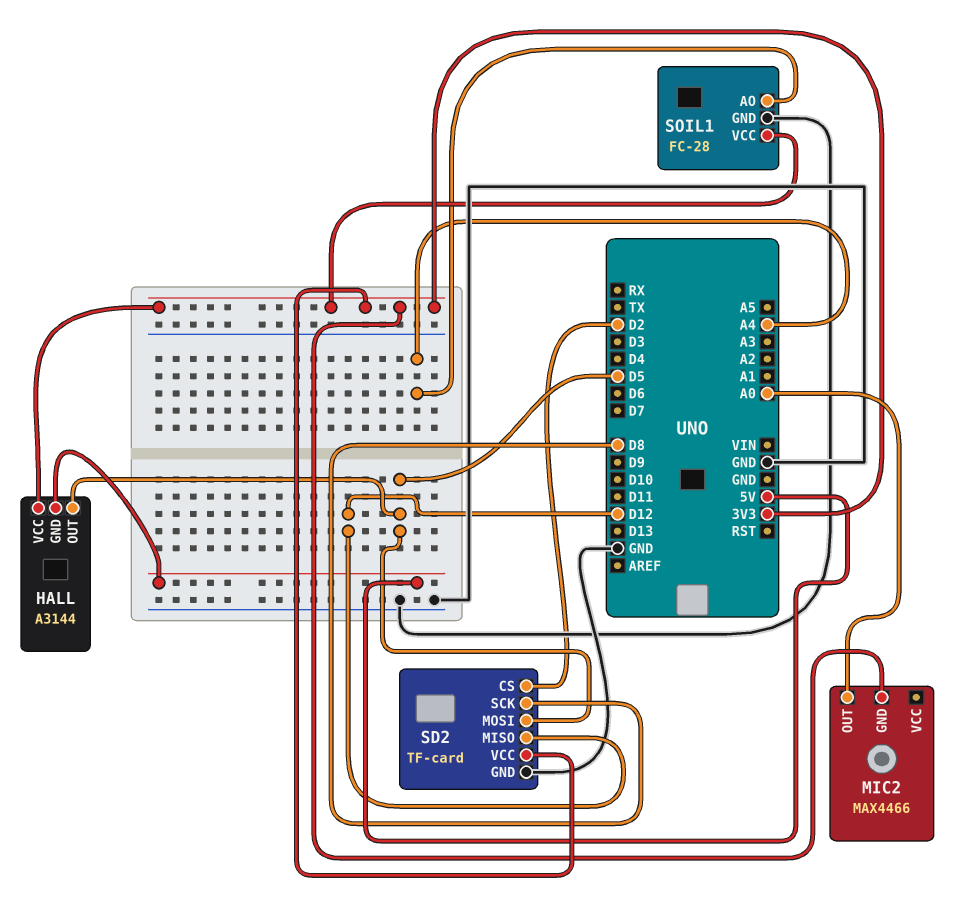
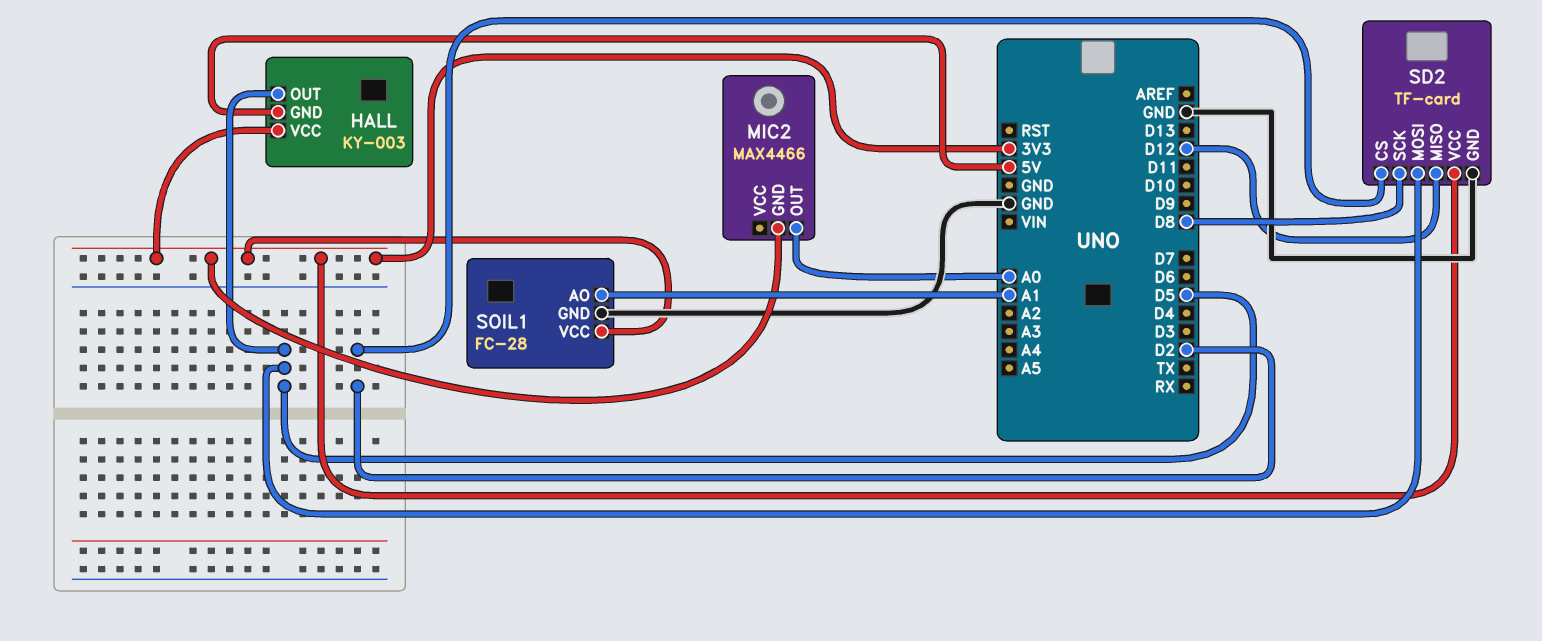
HALL: A3144 -> KY-003
SOIL1 pin AO: A4 -> A1

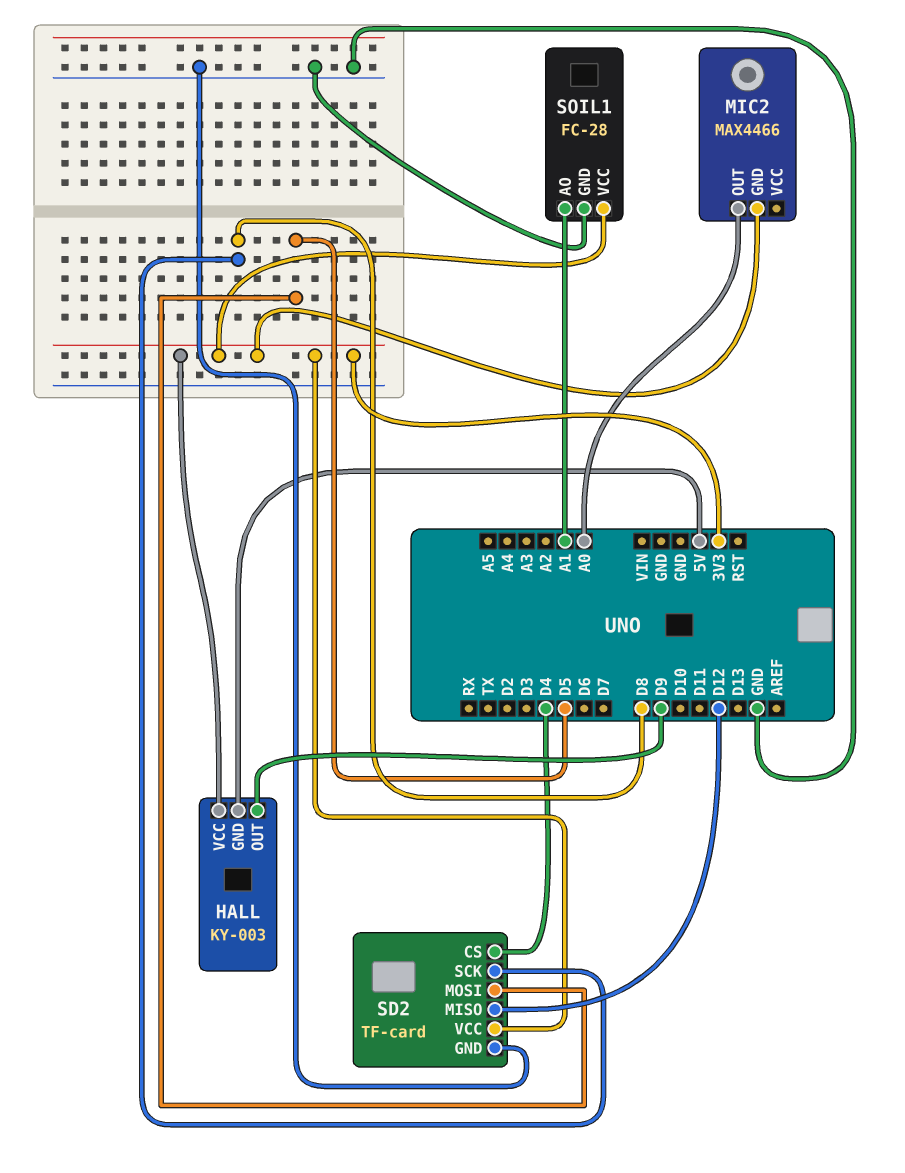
HALL pin OUT: D5 -> D9
SD2 pin CS: D2 -> D4

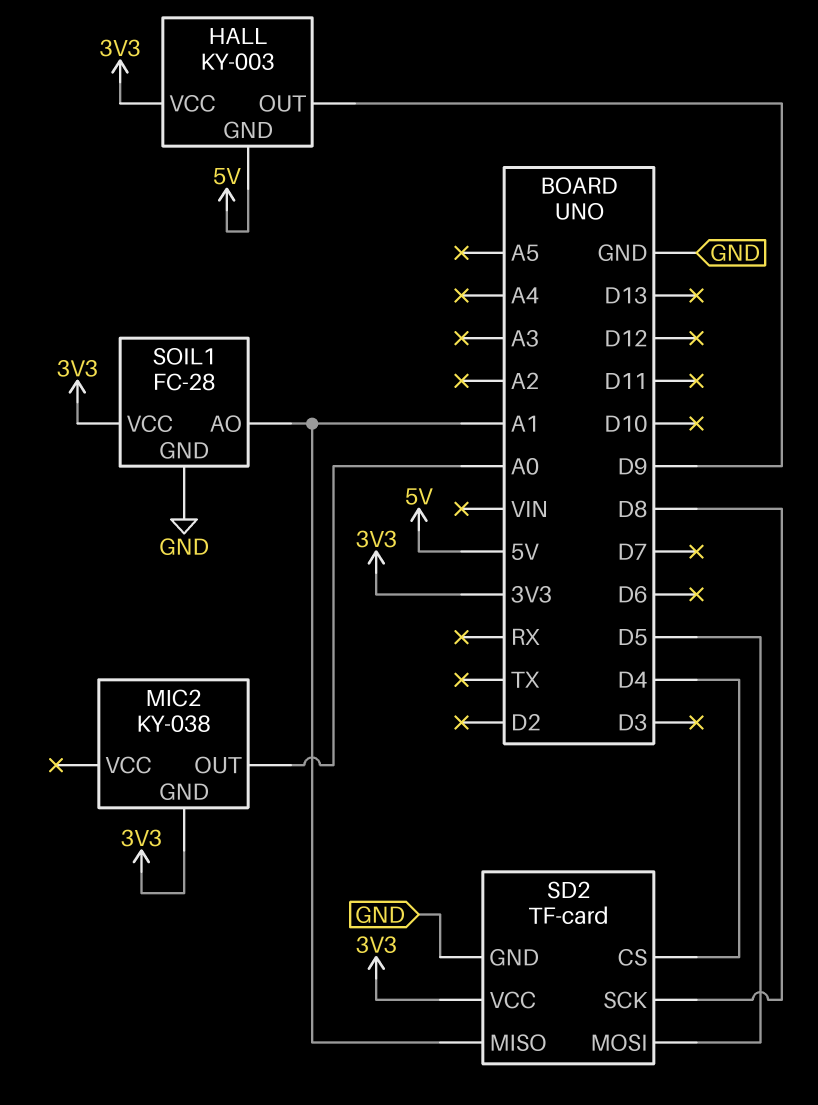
MIC2: MAX4466 -> KY-038
SD2 pin MISO: D12 -> A1

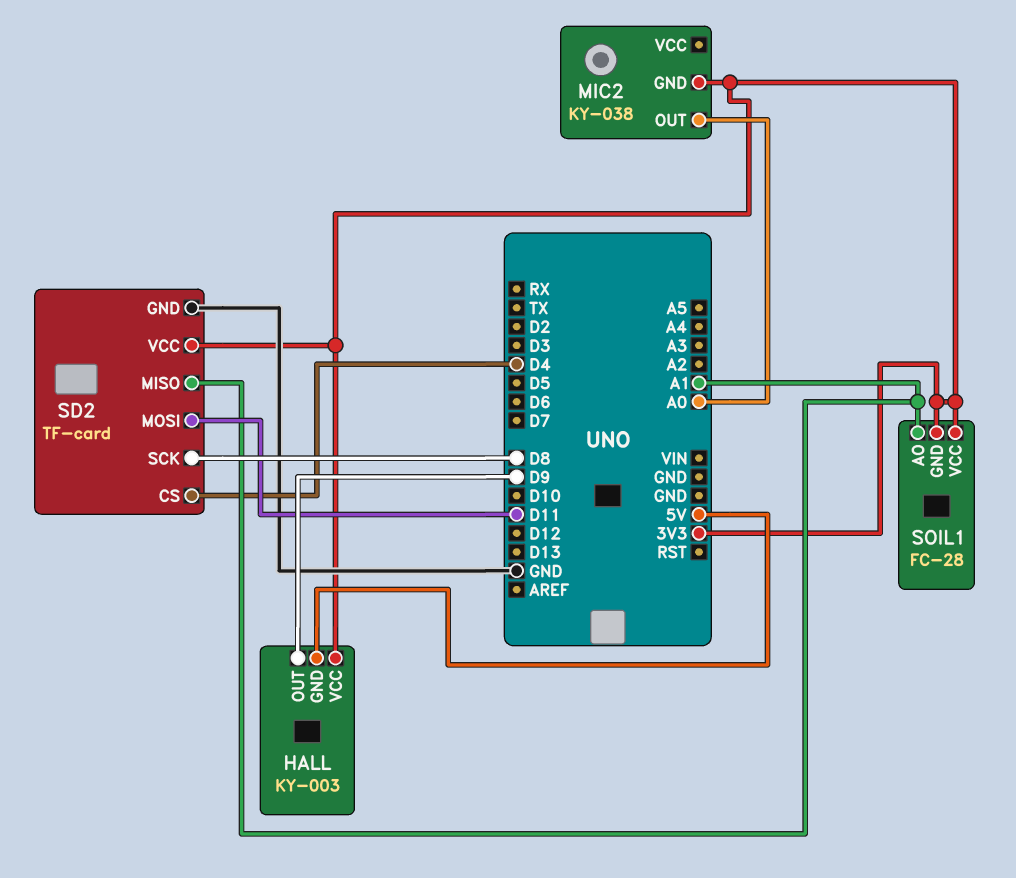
SD2 pin MOSI: D5 -> D11
SOIL1 pin GND: GND -> 3V3

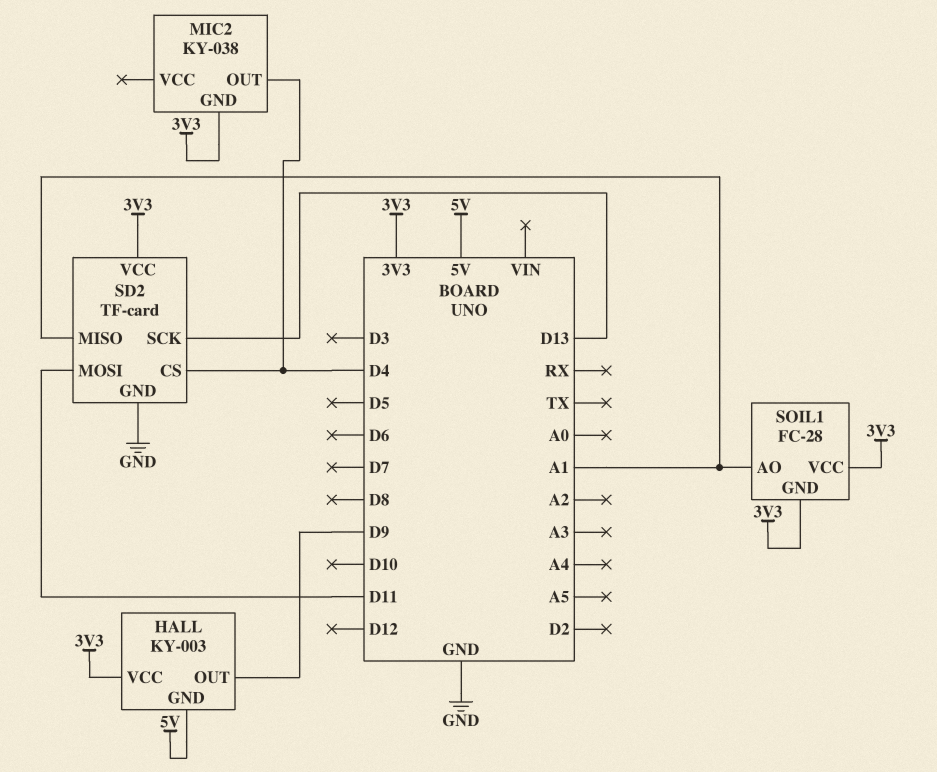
MIC2 pin OUT: A0 -> D4
SD2 pin SCK: D8 -> D13

